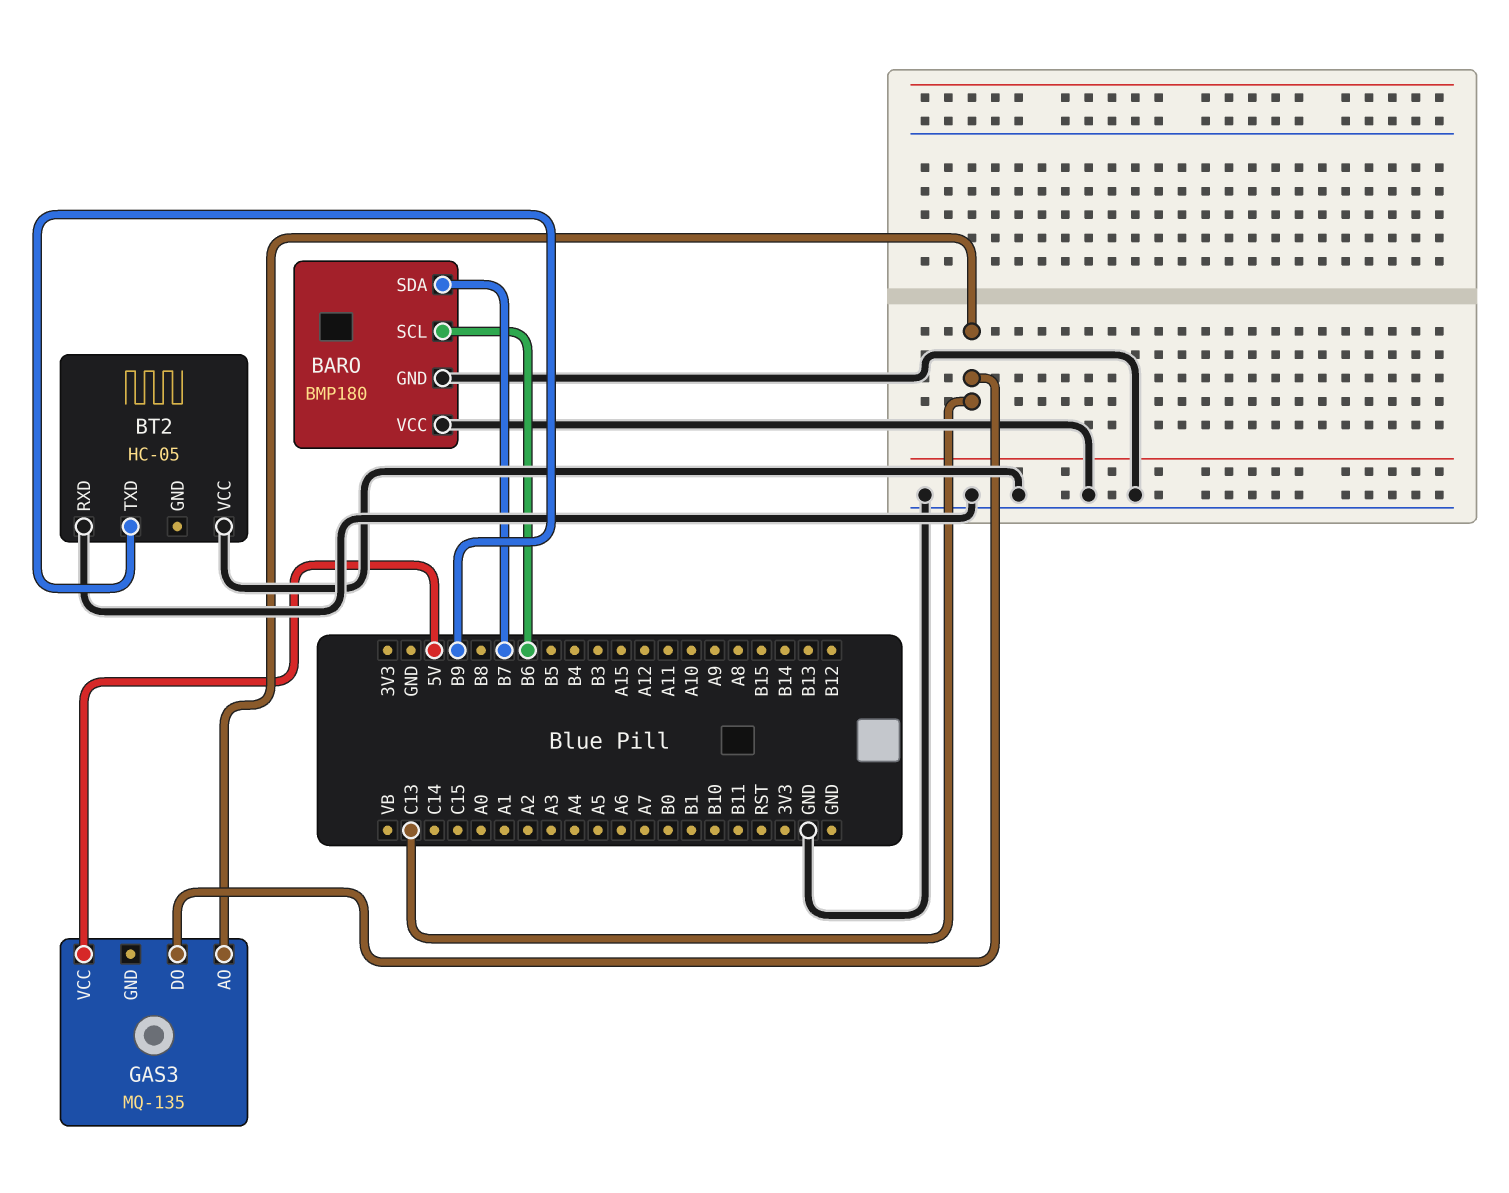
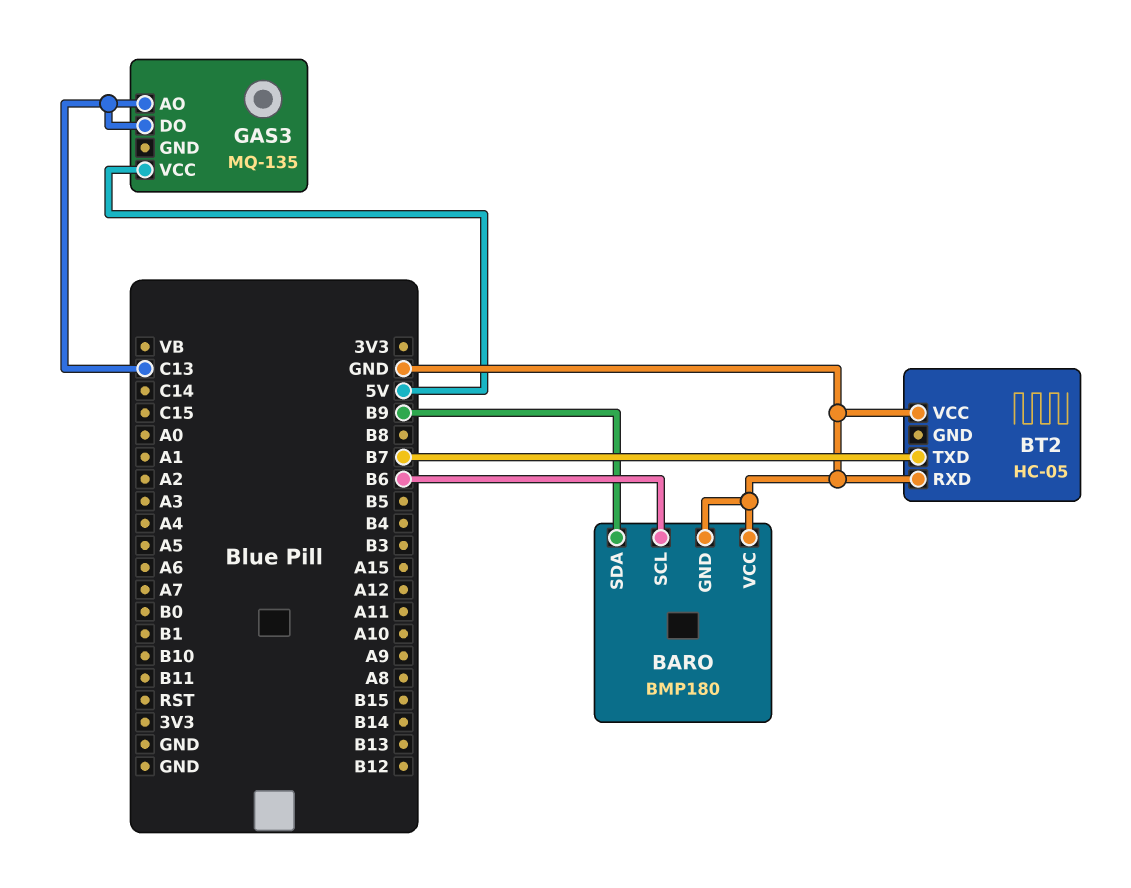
BARO pin SDA: B7 -> B9
BT2 pin TXD: B9 -> B7

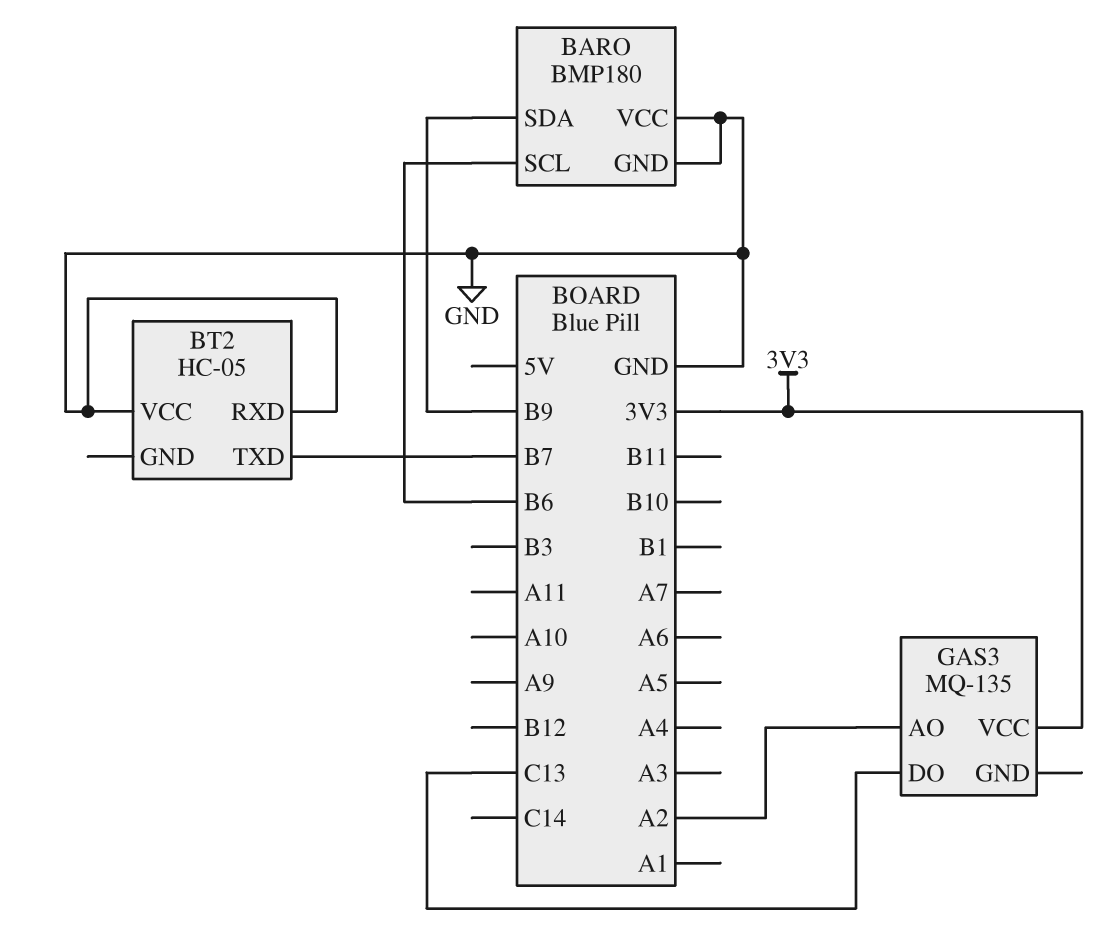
GAS3 pin AO: C13 -> A2
GAS3 pin VCC: 5V -> 3V3

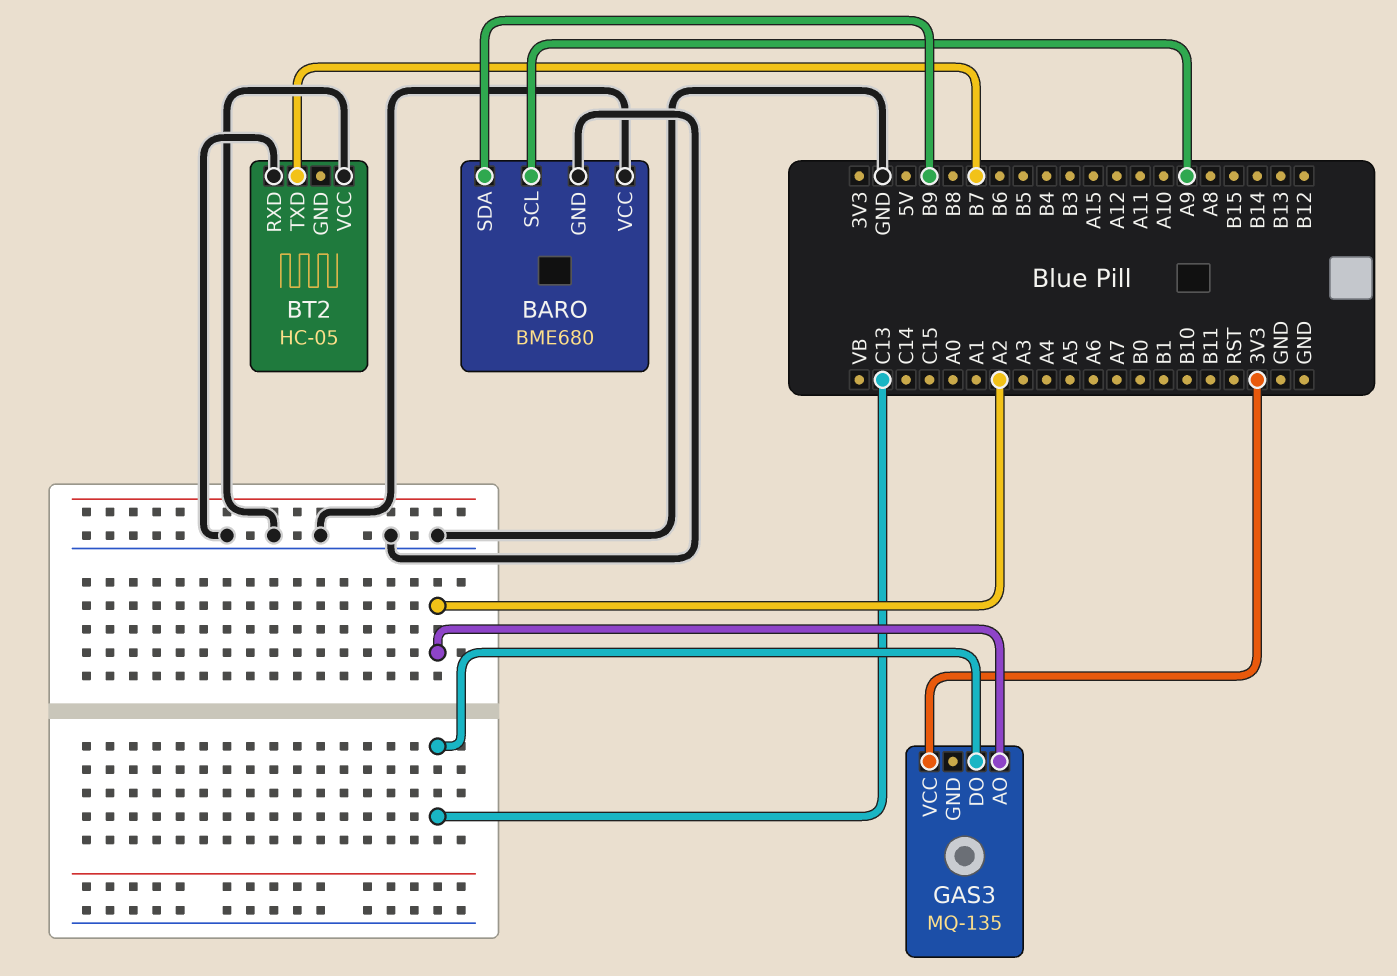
BARO: BMP180 -> BME680
BARO pin SCL: B6 -> A9

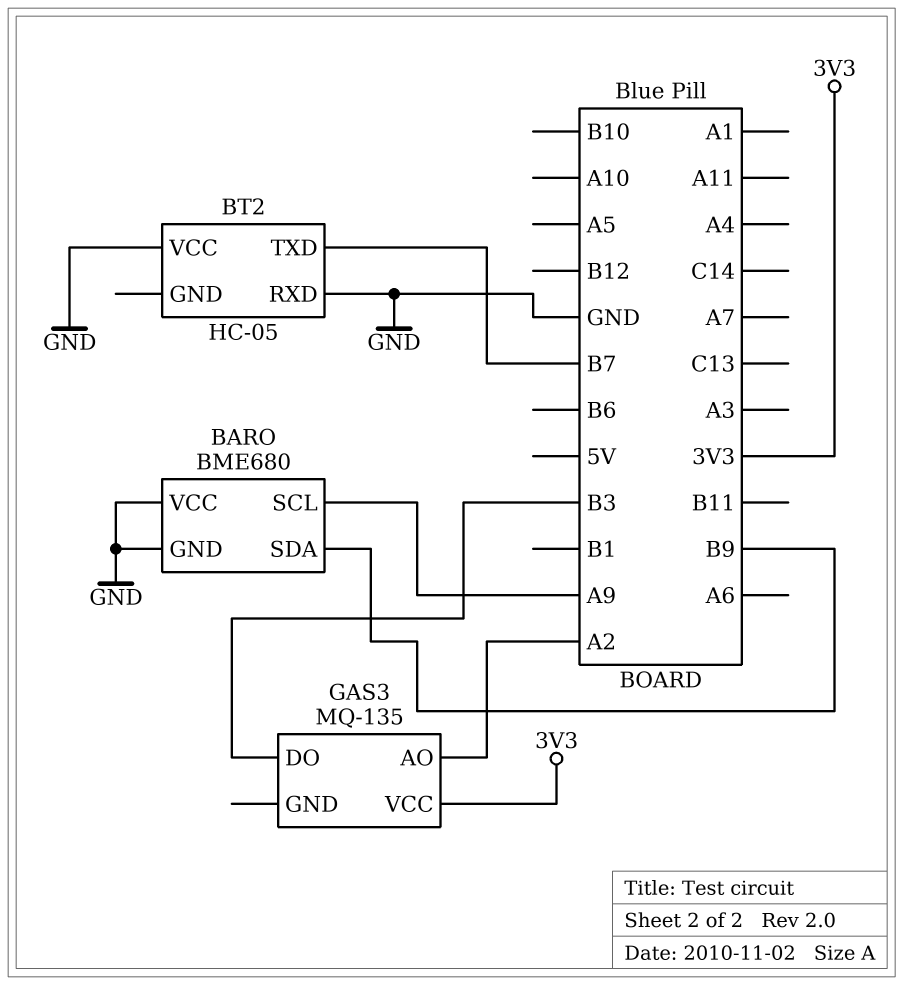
GAS3 pin DO: C13 -> B3

